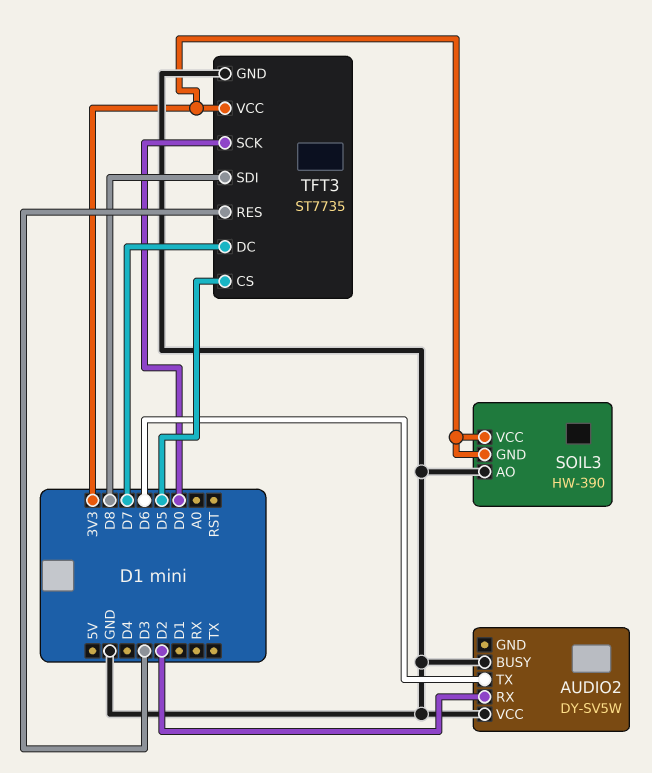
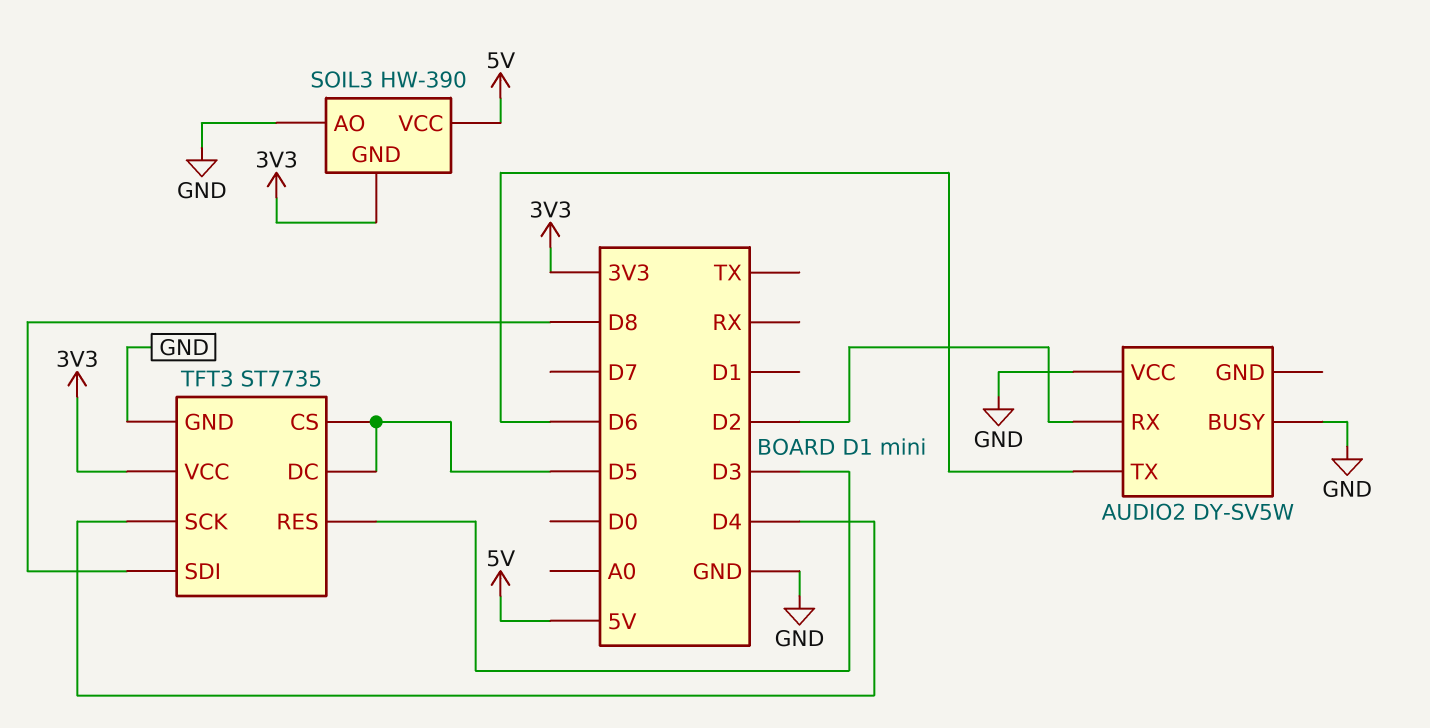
SOIL3 pin VCC: 3V3 -> 5V
TFT3 pin DC: D7 -> D5
TFT3 pin SCK: D0 -> D4

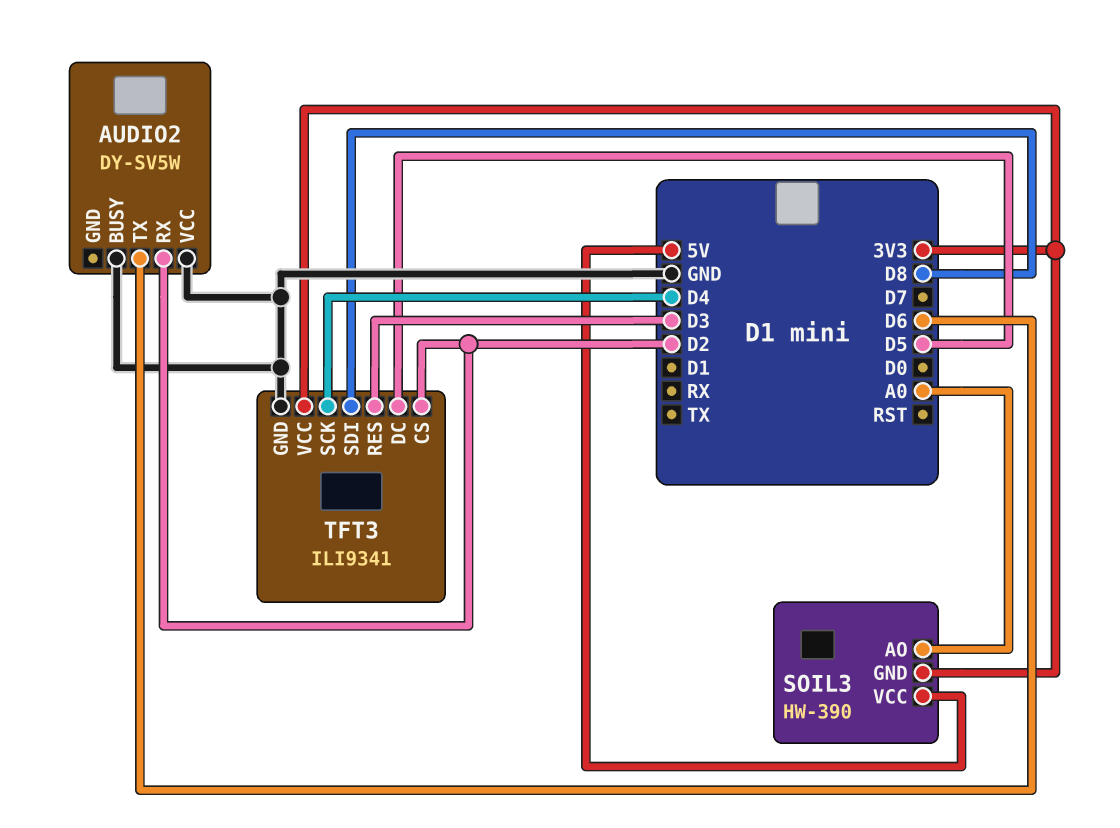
SOIL3 pin AO: GND -> A0
TFT3: ST7735 -> ILI9341
TFT3 pin CS: D5 -> D2

